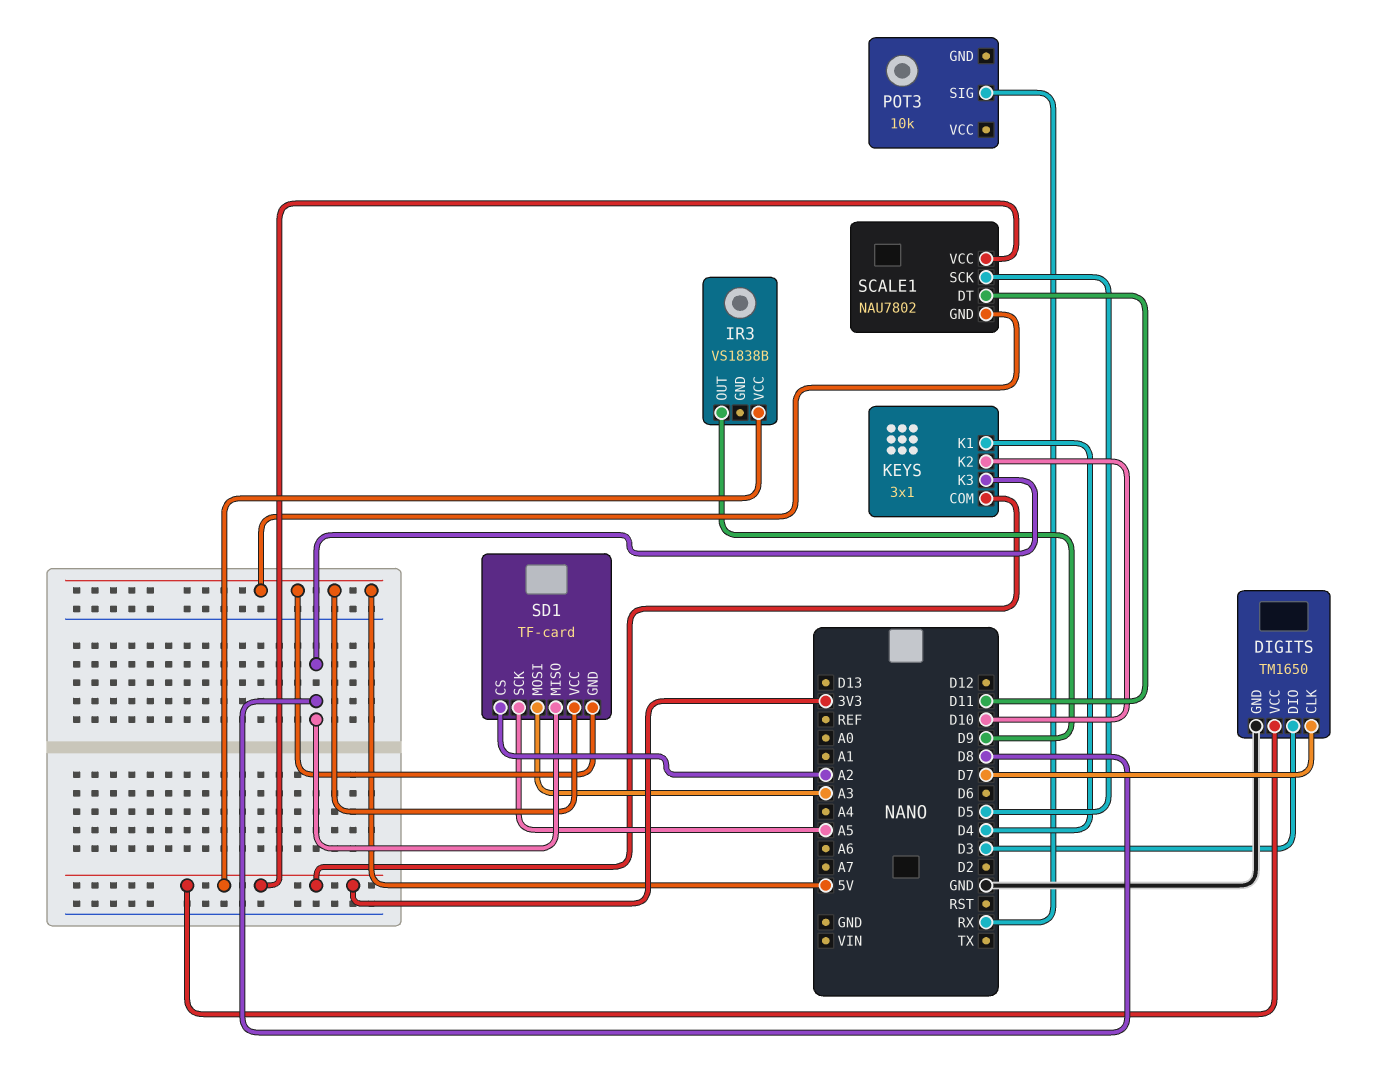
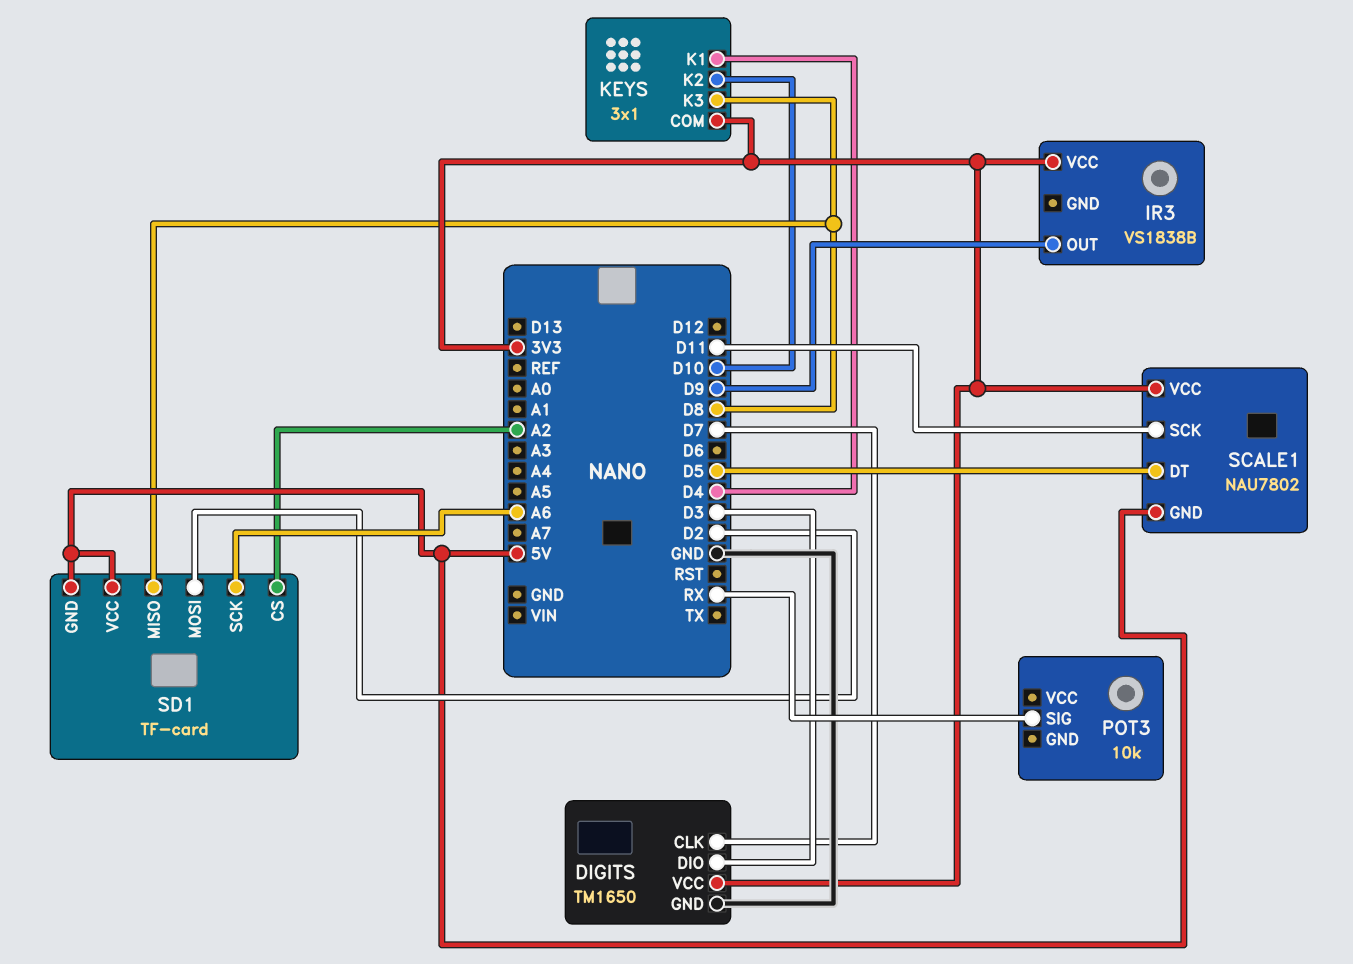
SCALE1 pin DT: D11 -> D5
SCALE1 pin SCK: D5 -> D11
SD1 pin MOSI: A3 -> D2
SD1 pin SCK: A5 -> A6

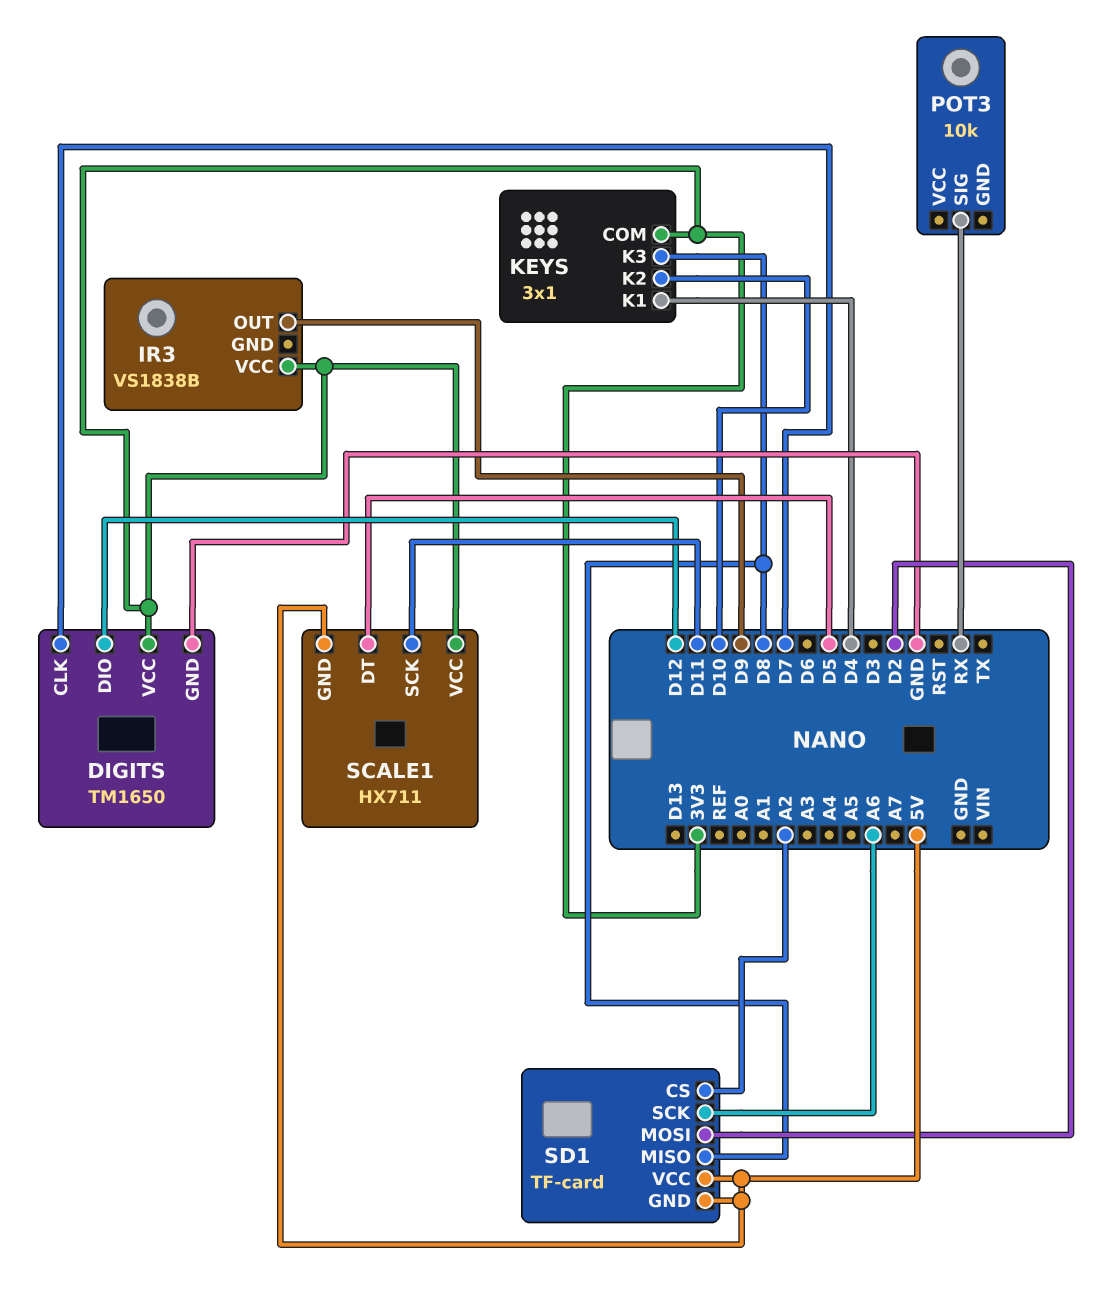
DIGITS pin DIO: D3 -> D12
SCALE1: NAU7802 -> HX711

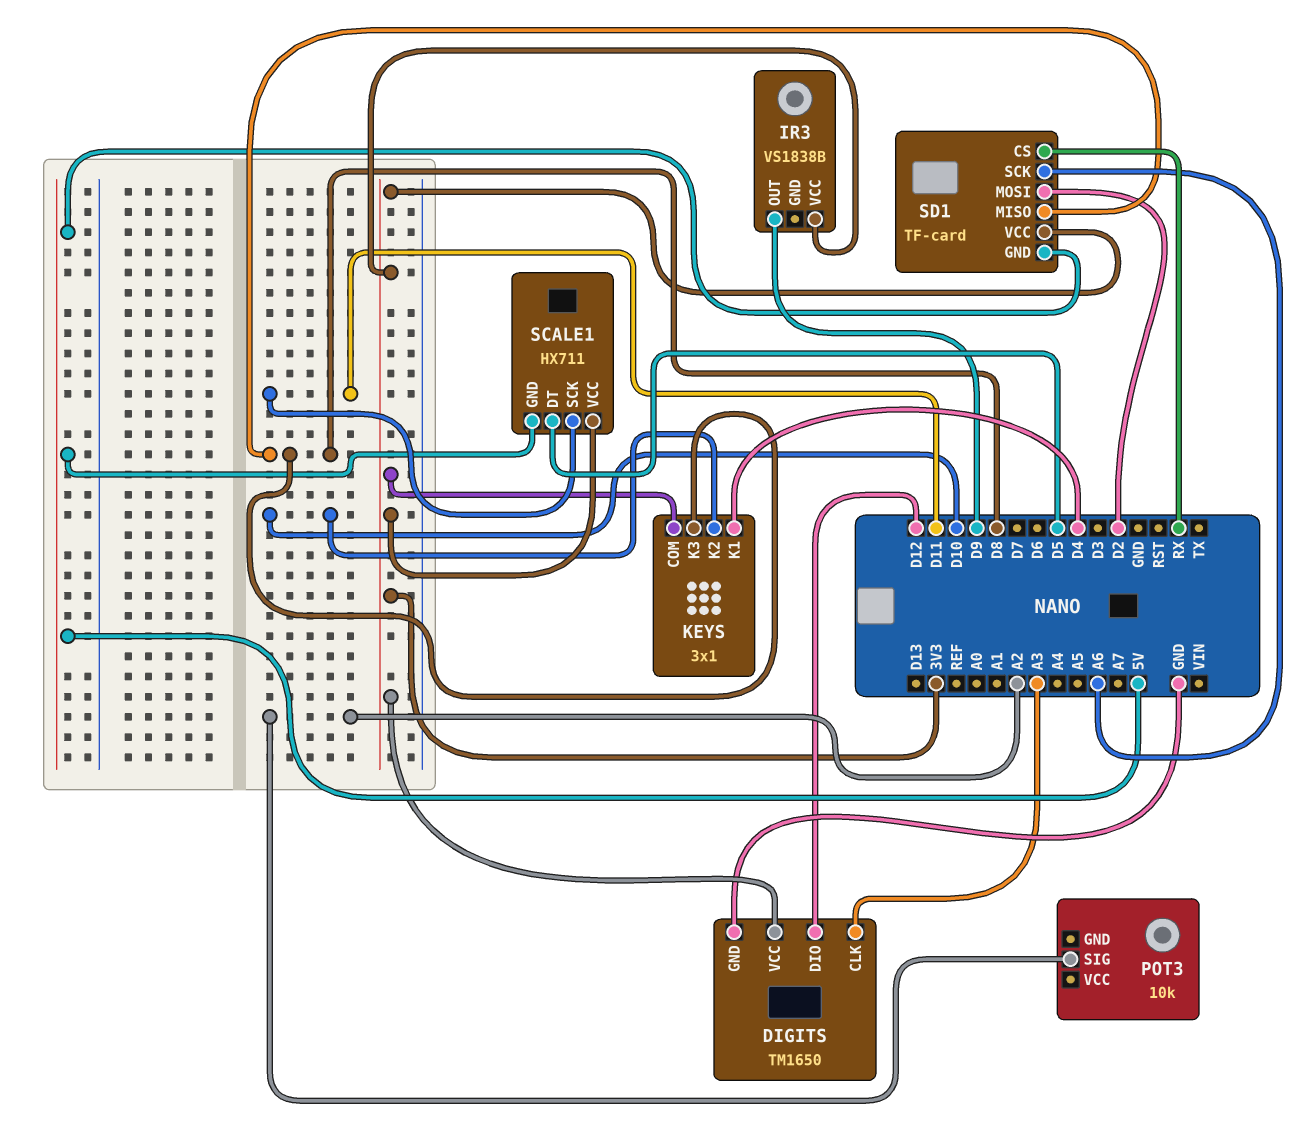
DIGITS pin CLK: D7 -> A3
POT3 pin SIG: RX -> A2
SD1 pin CS: A2 -> RX
SD1 pin VCC: 5V -> 3V3

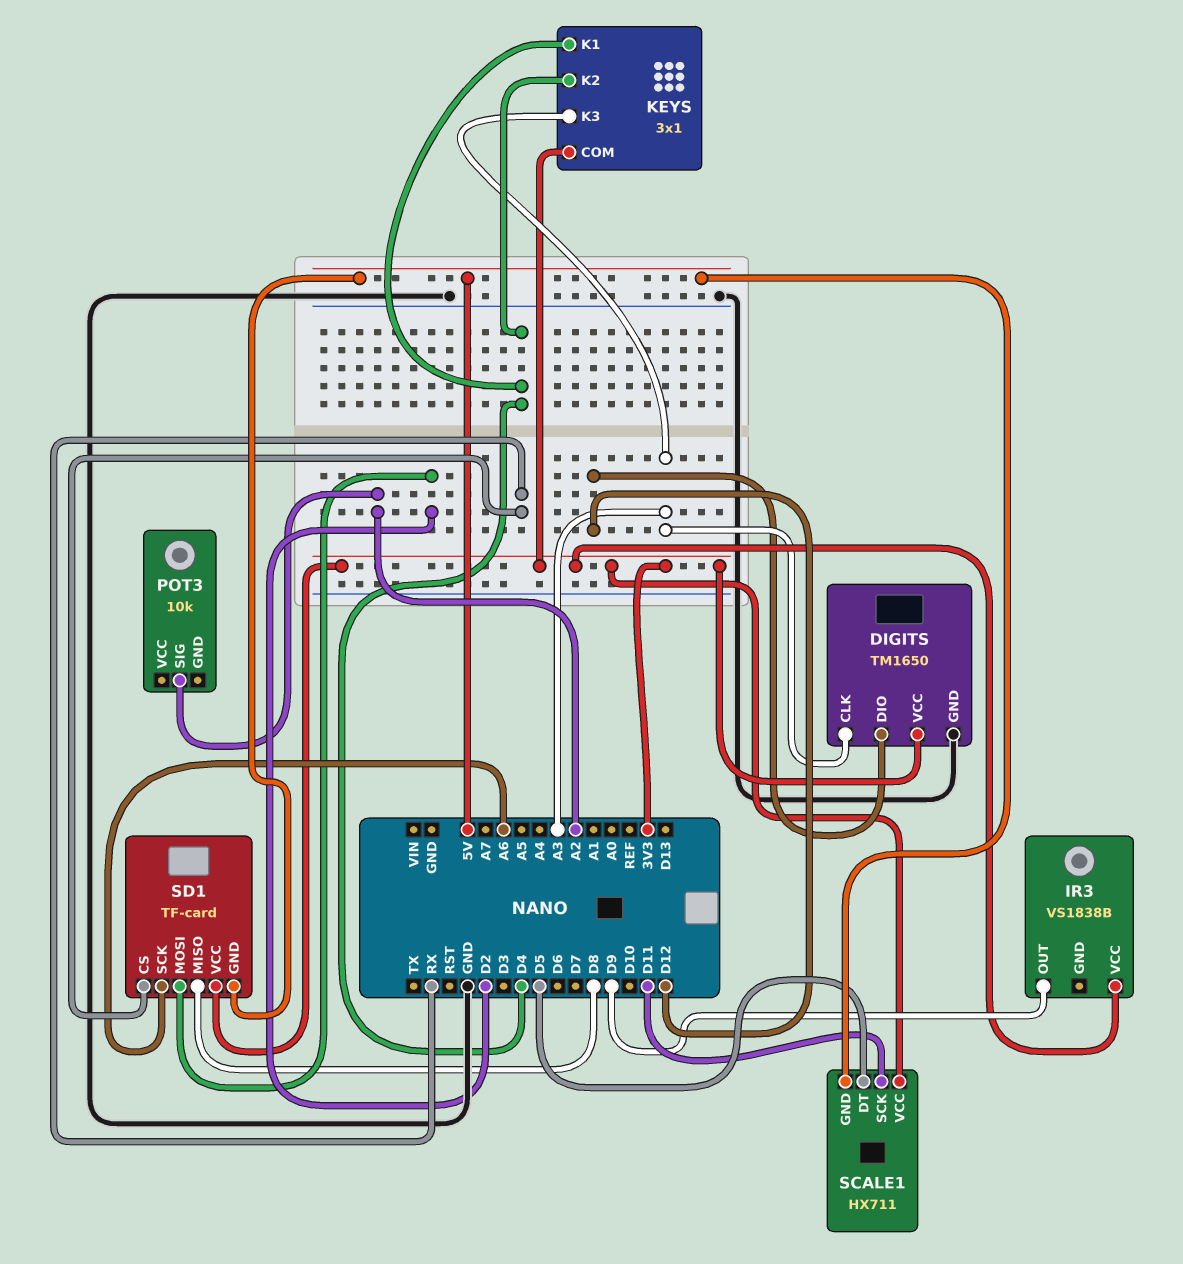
KEYS pin K2: D10 -> D4
KEYS pin K3: D8 -> A3

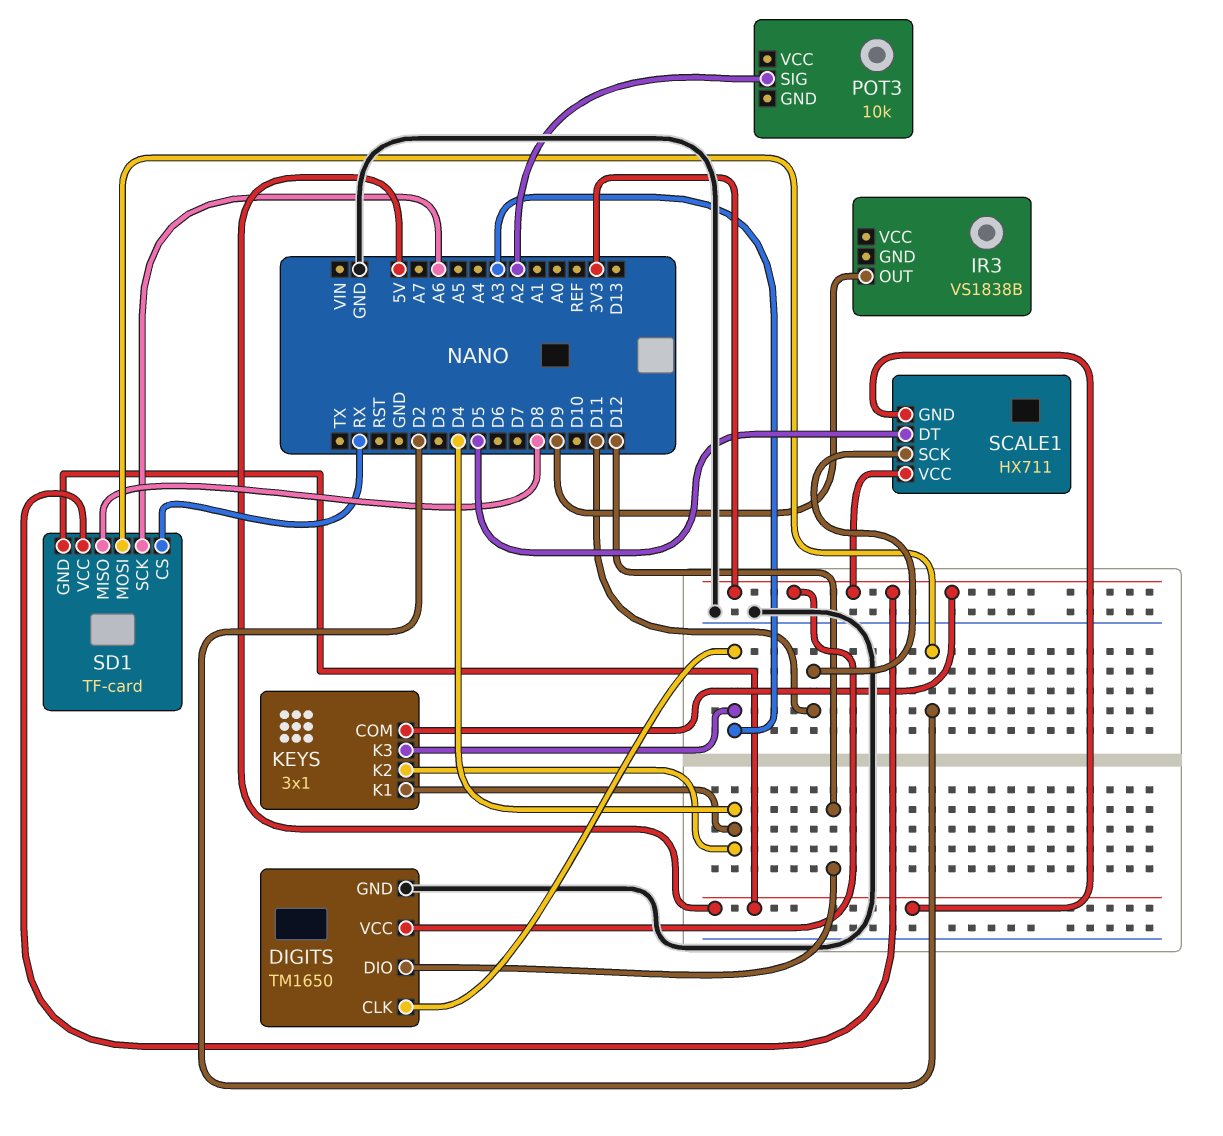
IR3 pin VCC: 3V3 -> none

